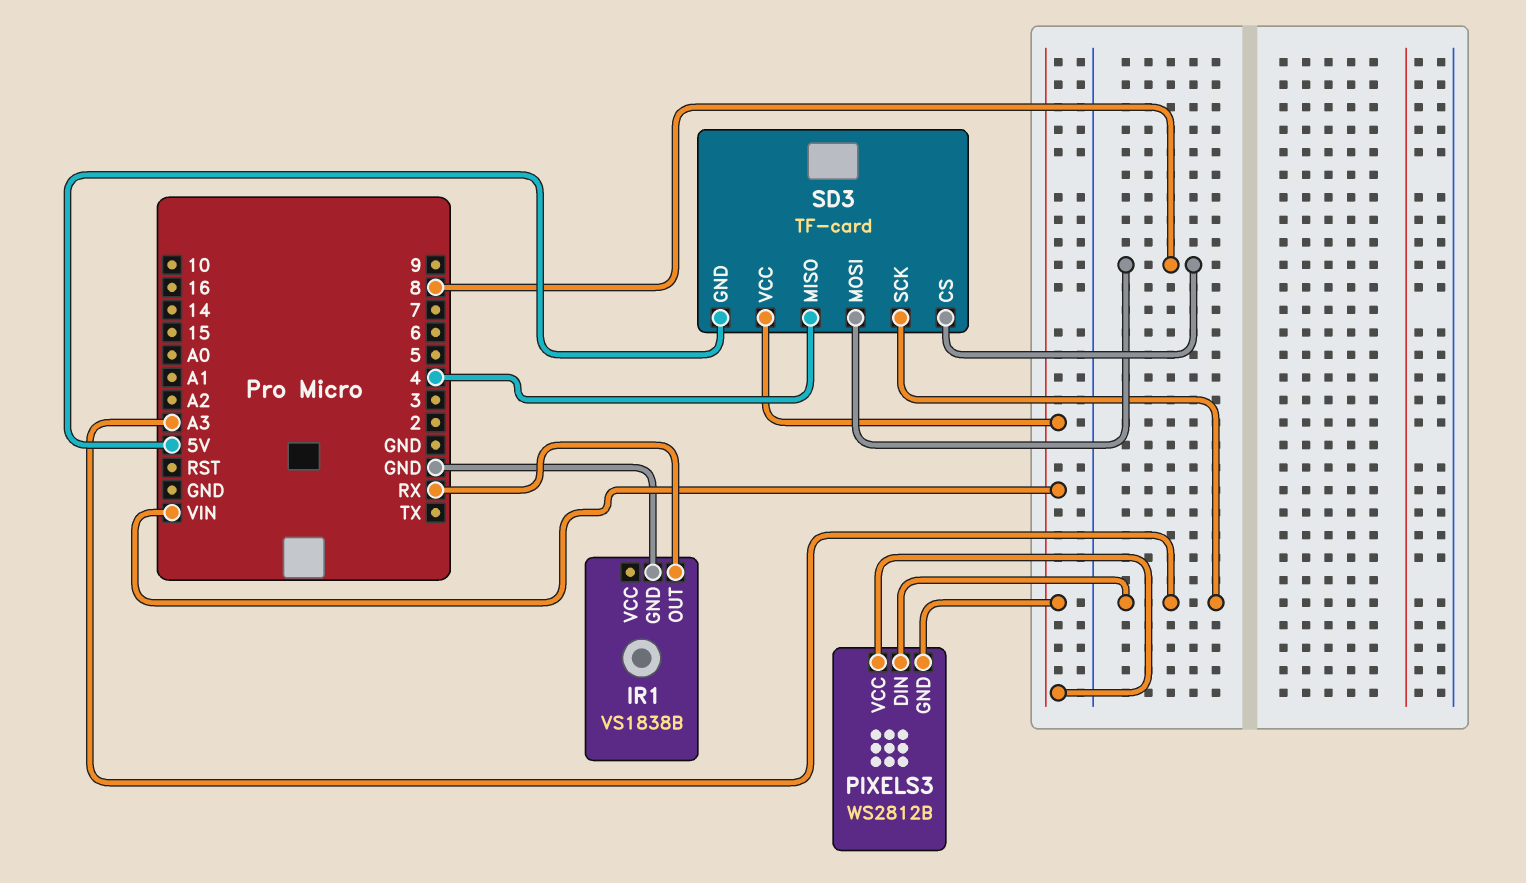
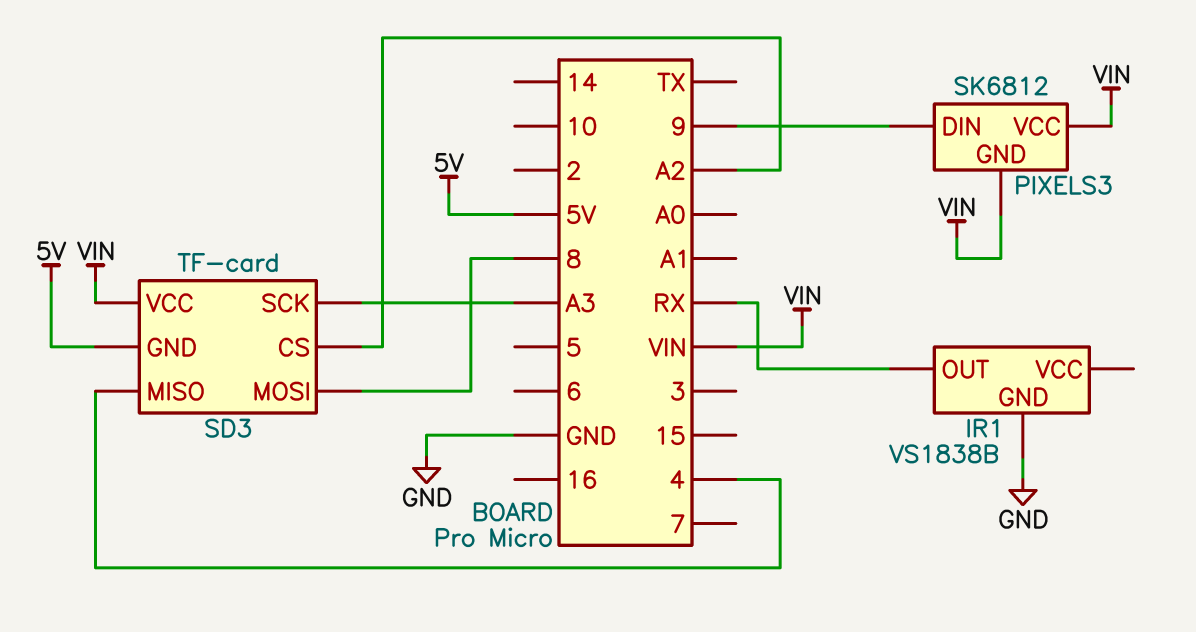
PIXELS3: WS2812B -> SK6812
PIXELS3 pin DIN: A3 -> 9
SD3 pin CS: 8 -> A2

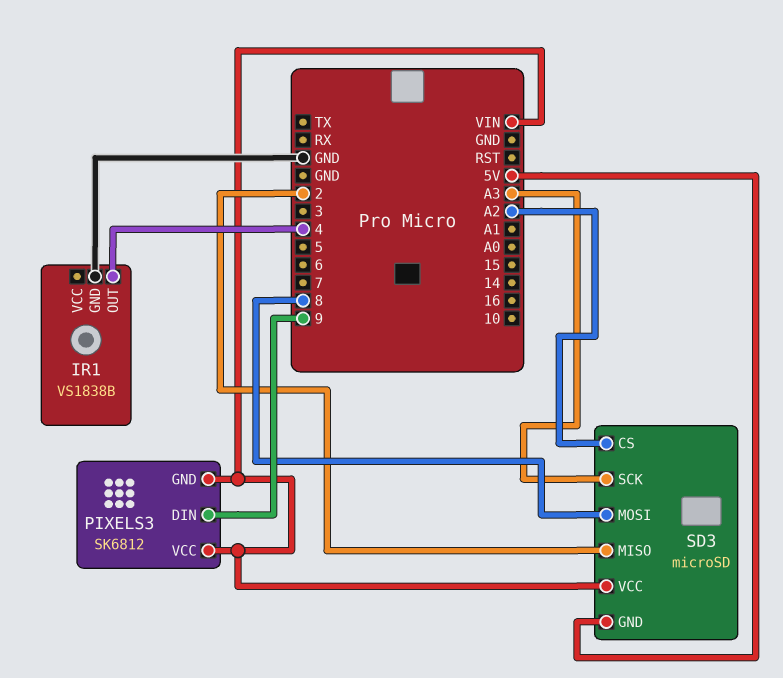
IR1 pin OUT: RX -> 4
SD3: TF-card -> microSD
SD3 pin MISO: 4 -> 2

